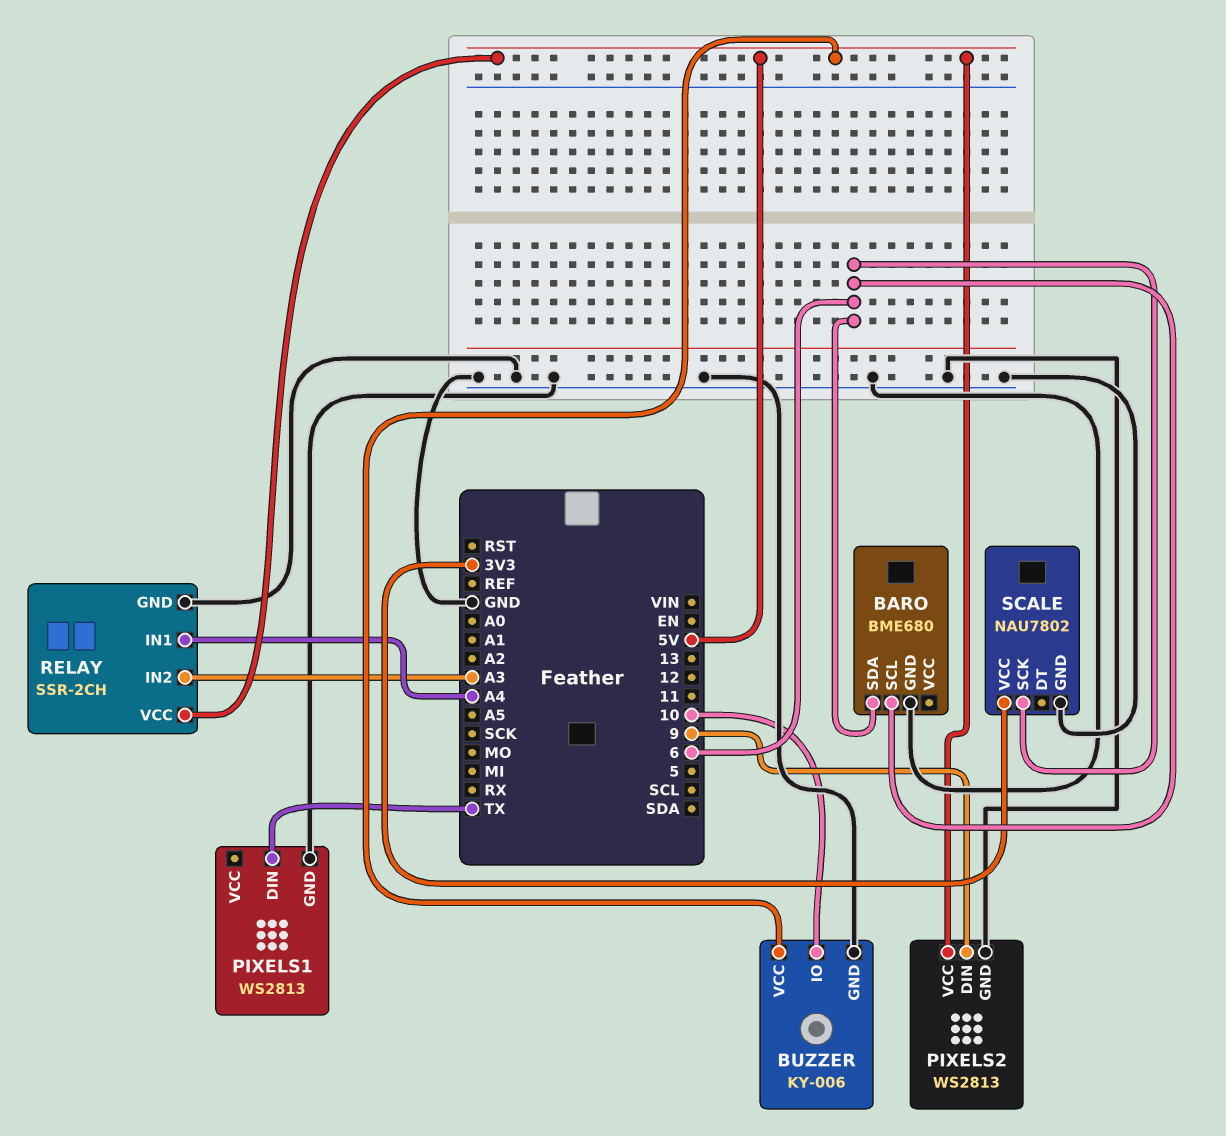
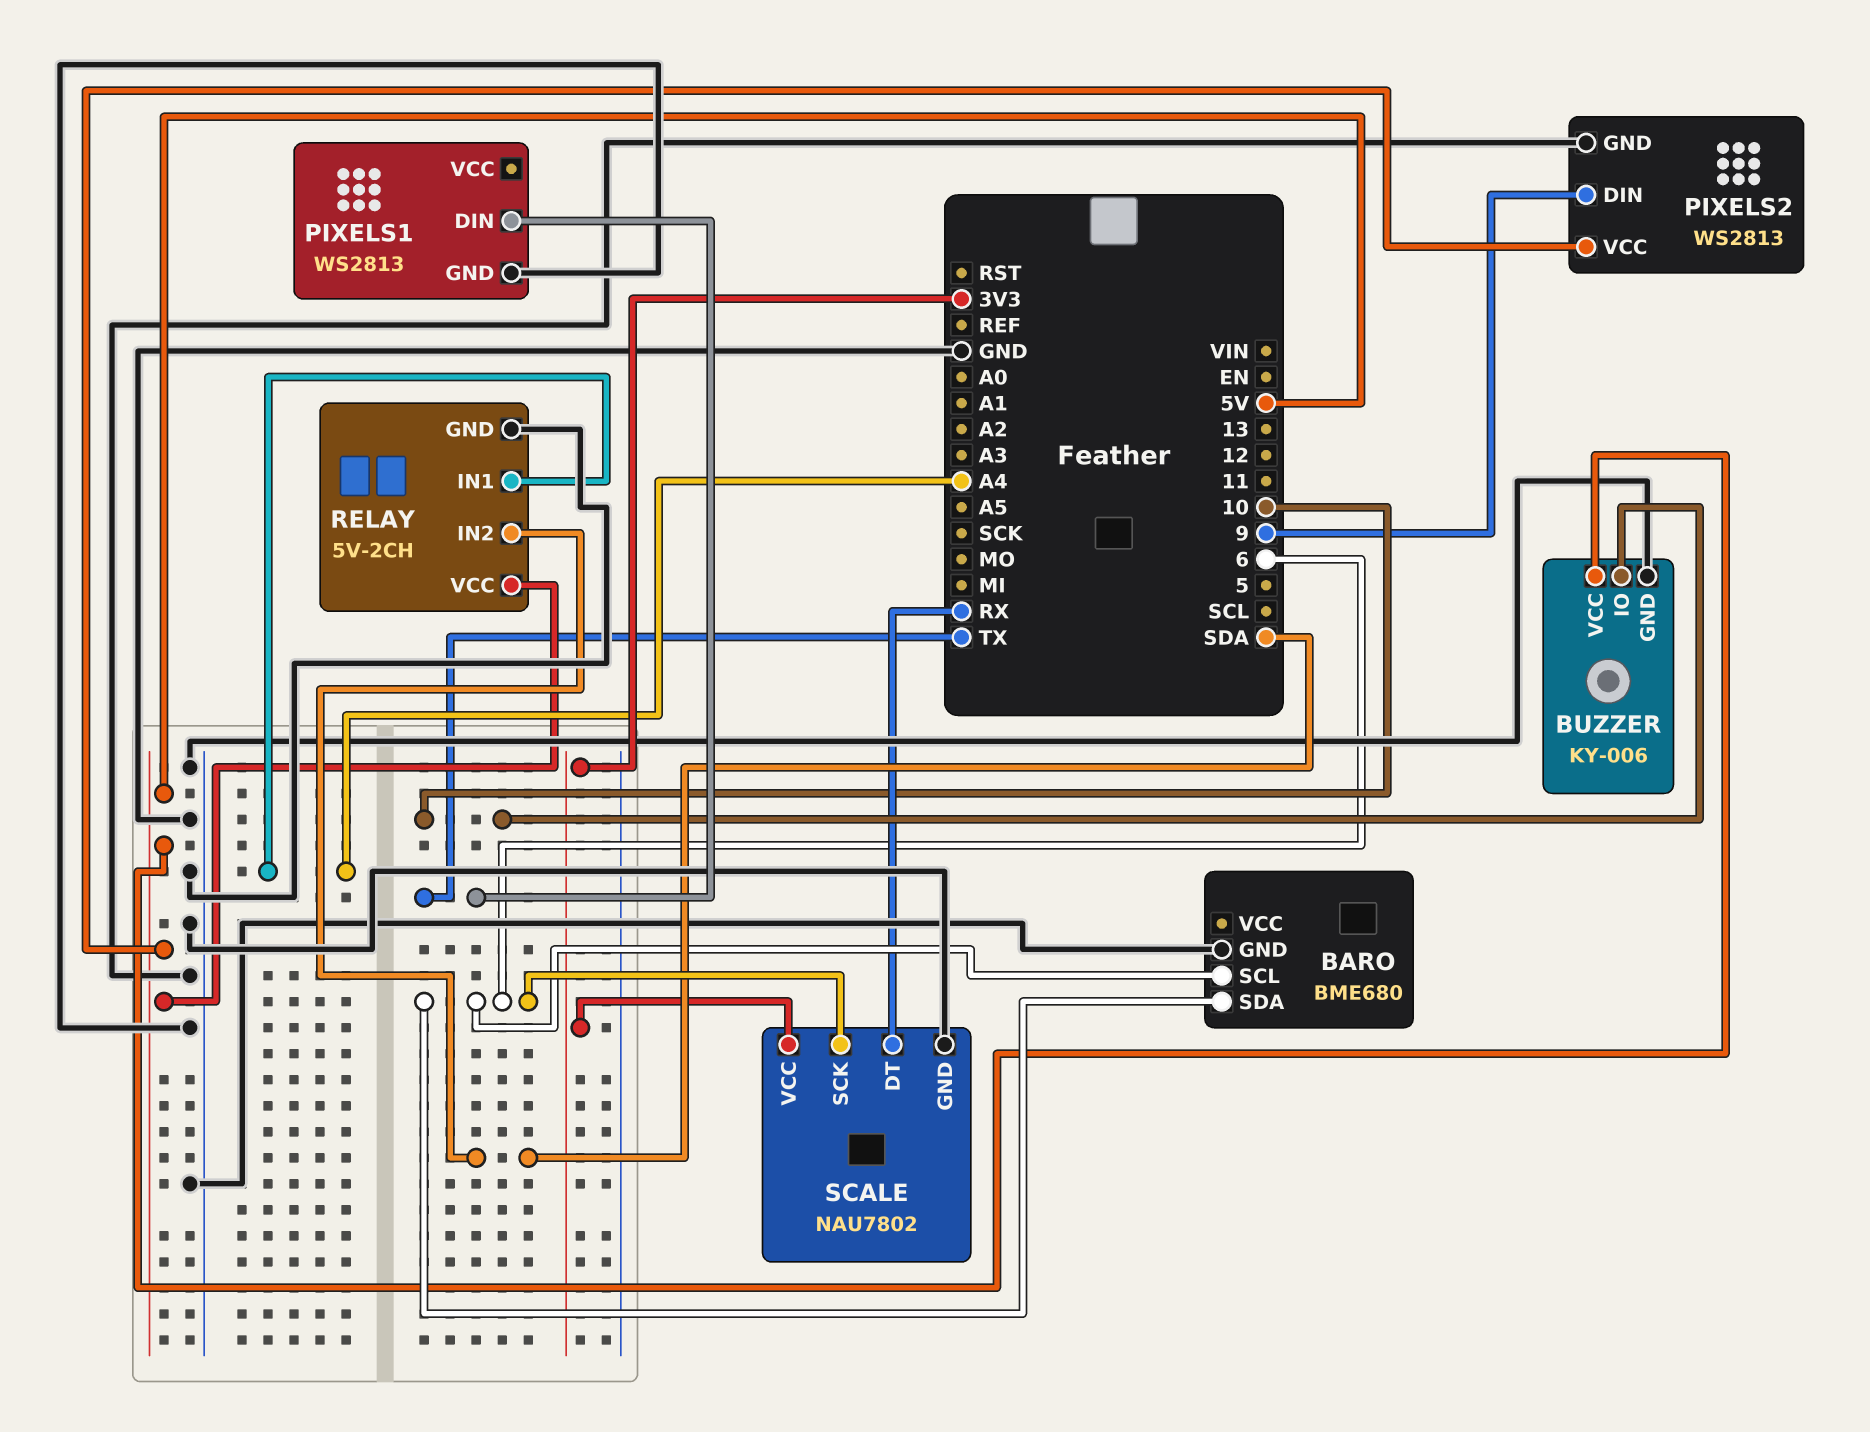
RELAY: SSR-2CH -> 5V-2CH
RELAY pin IN2: A3 -> SDA
SCALE pin DT: none -> RX

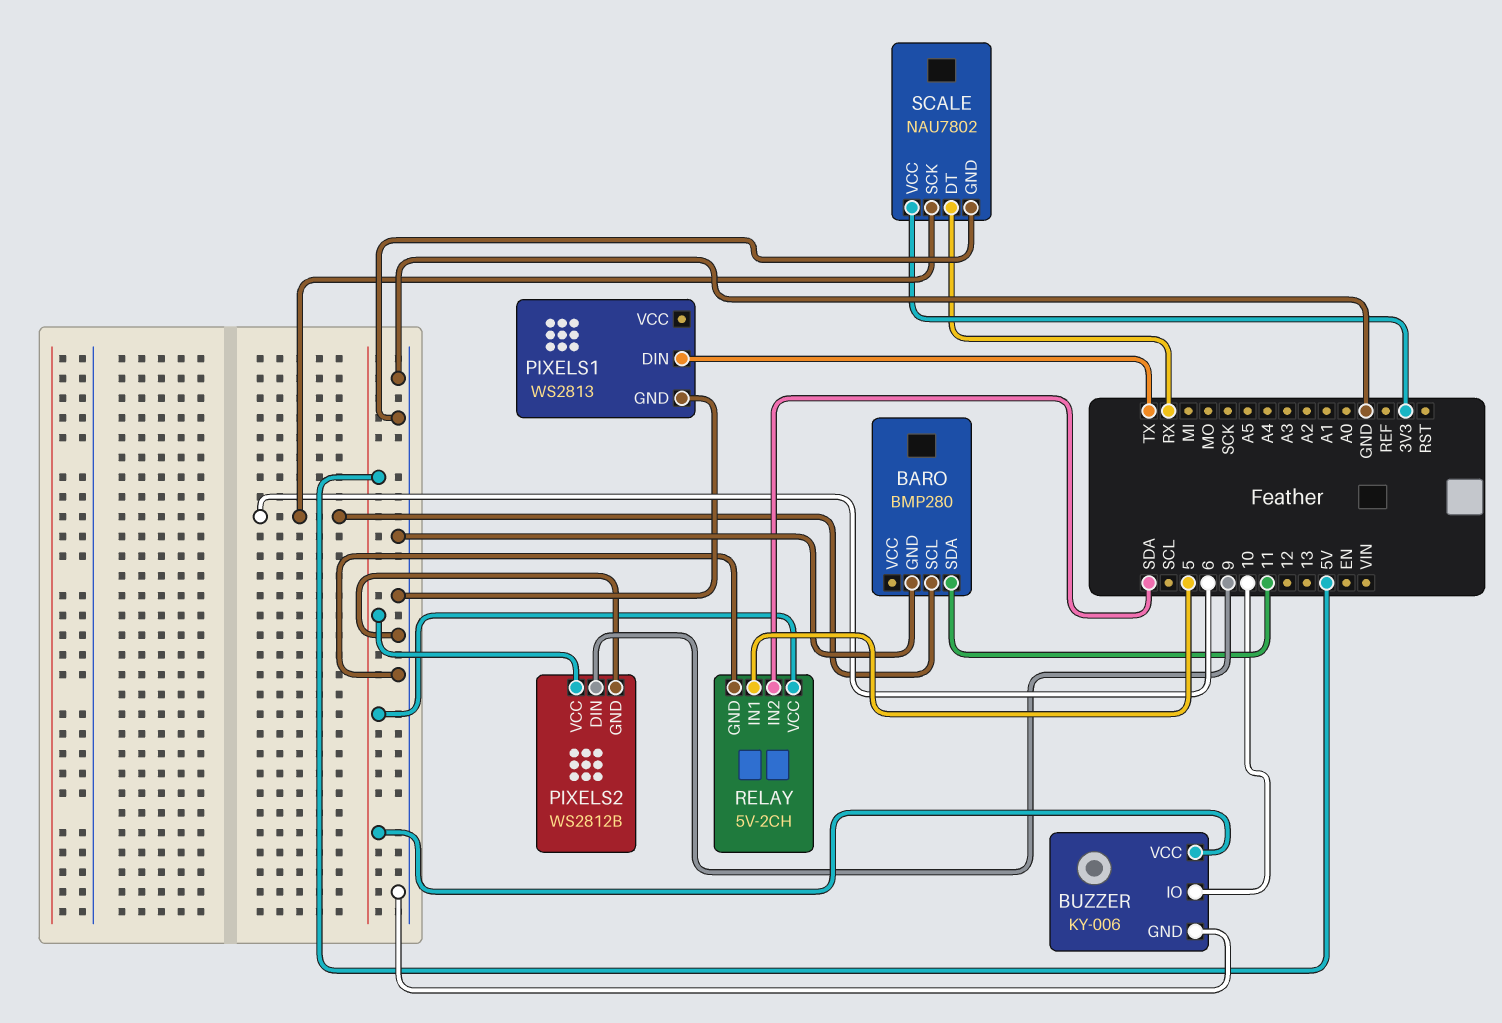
BARO: BME680 -> BMP280
BARO pin SDA: 6 -> 11
PIXELS2: WS2813 -> WS2812B
RELAY pin IN1: A4 -> 5

